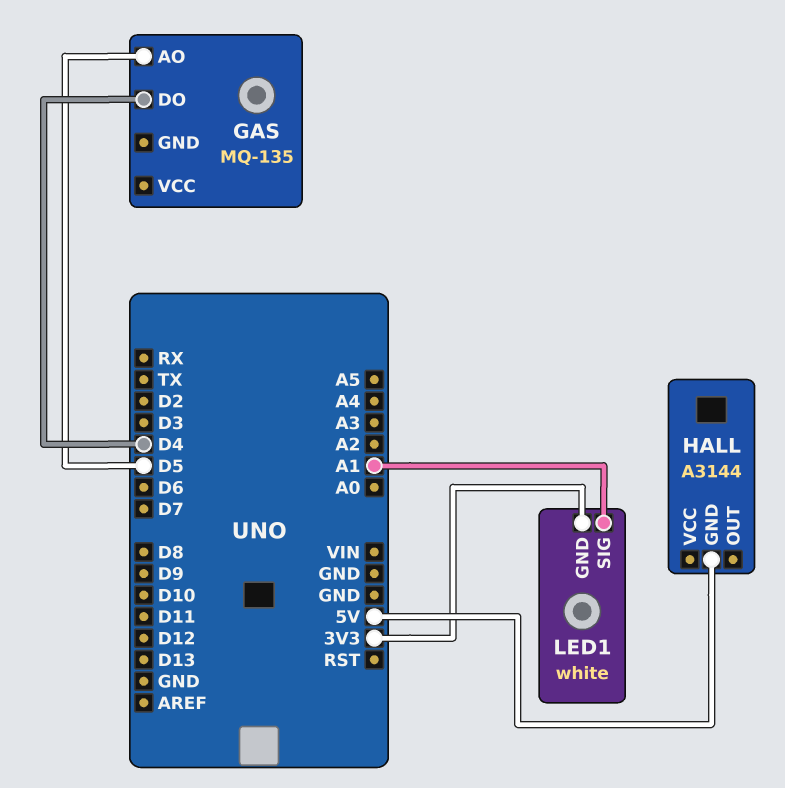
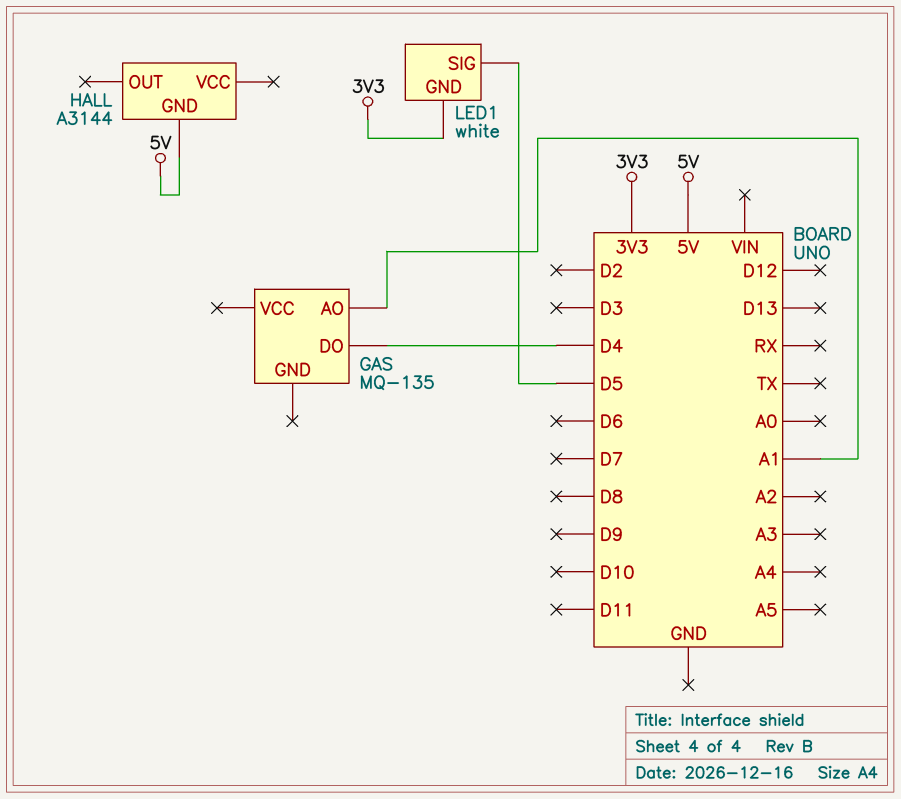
GAS pin AO: D5 -> A1
LED1 pin SIG: A1 -> D5

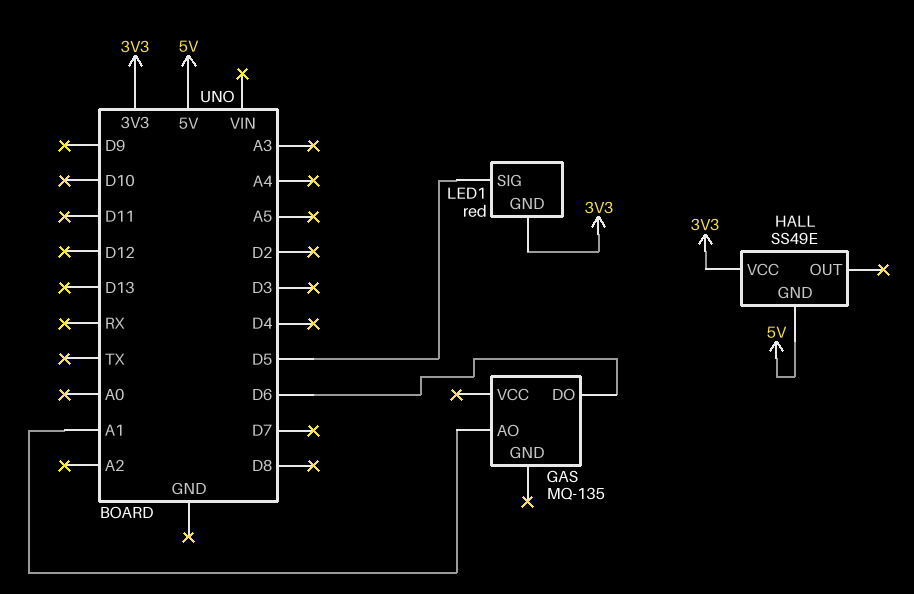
GAS pin DO: D4 -> D6
HALL: A3144 -> SS49E
HALL pin VCC: none -> 3V3
LED1: white -> red

